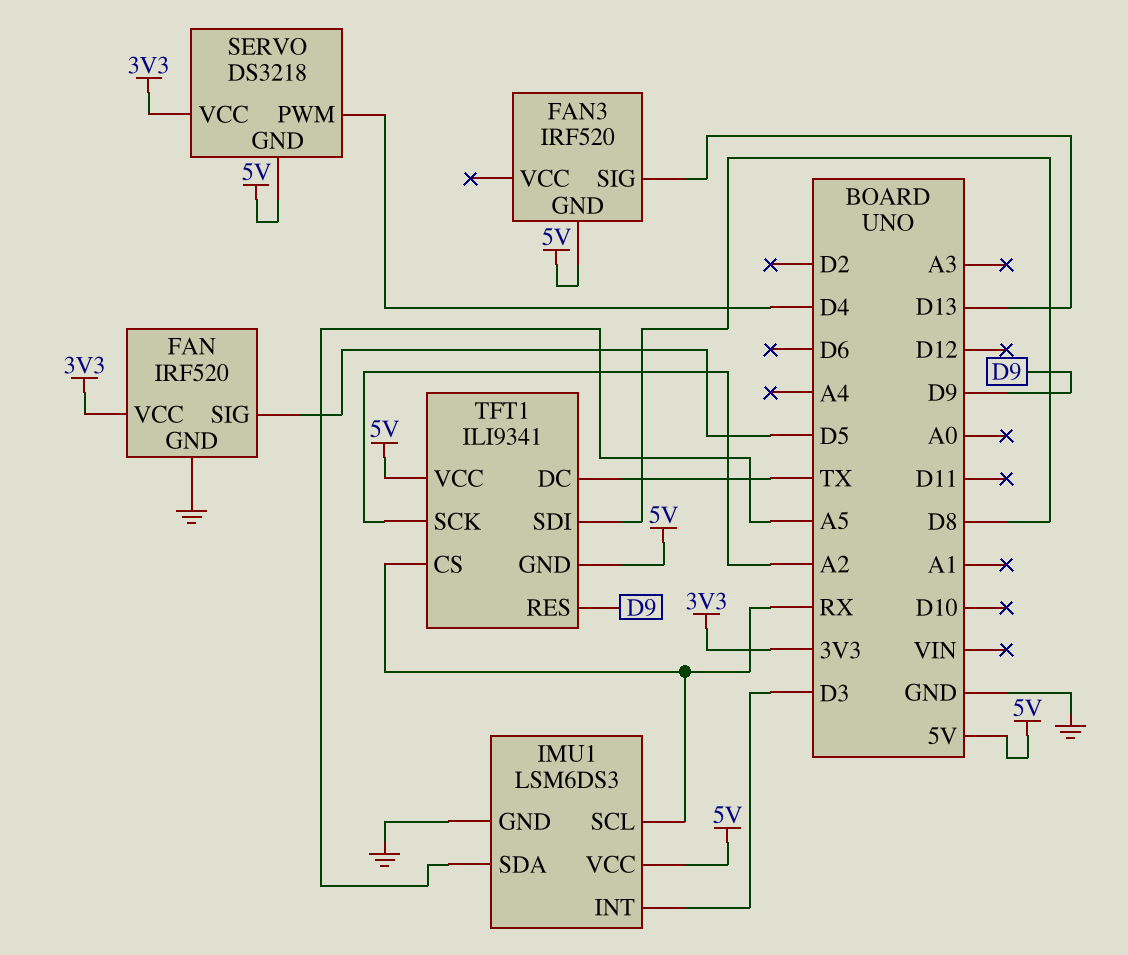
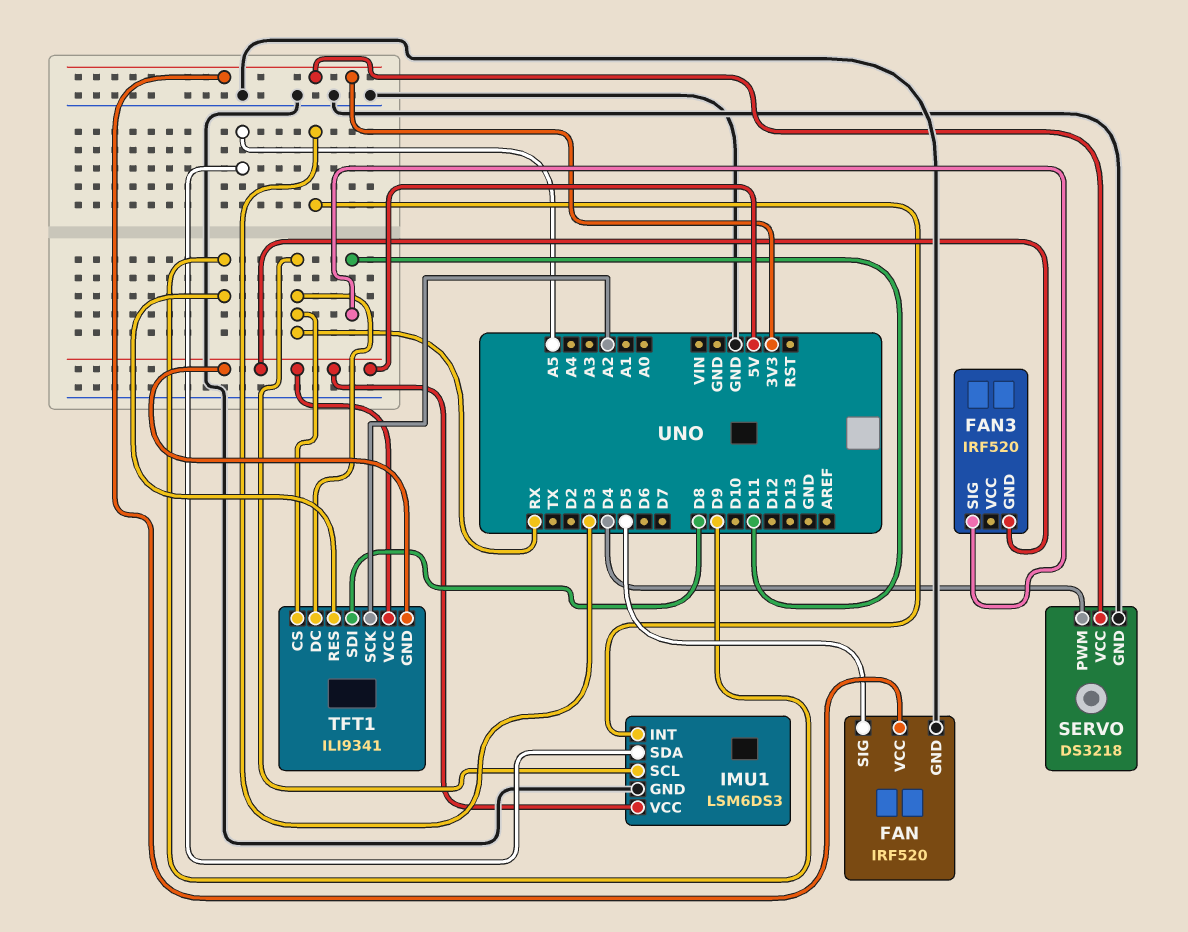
FAN3 pin SIG: D13 -> D11
SERVO pin GND: 5V -> GND
TFT1 pin DC: TX -> RX

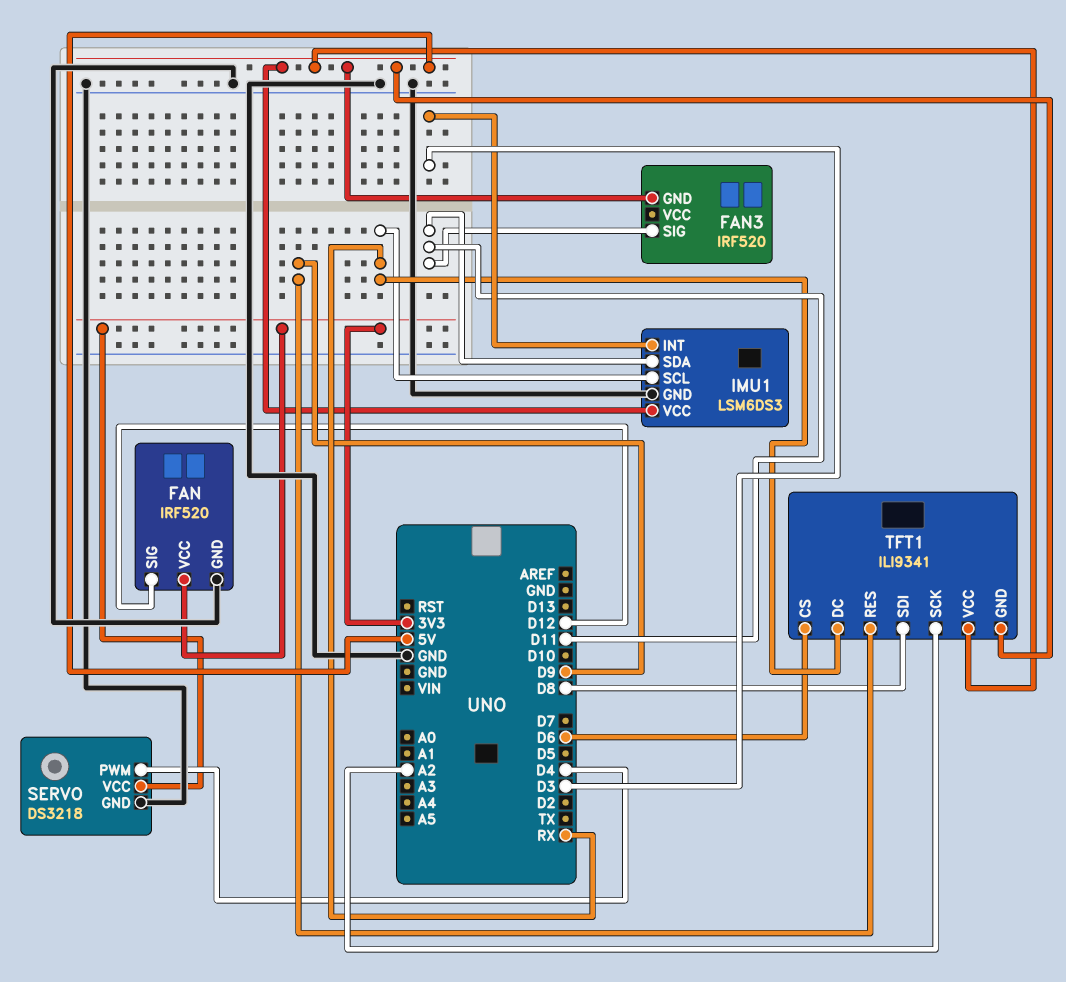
FAN pin SIG: D5 -> D12
IMU1 pin SDA: A5 -> D11
TFT1 pin CS: RX -> D6

